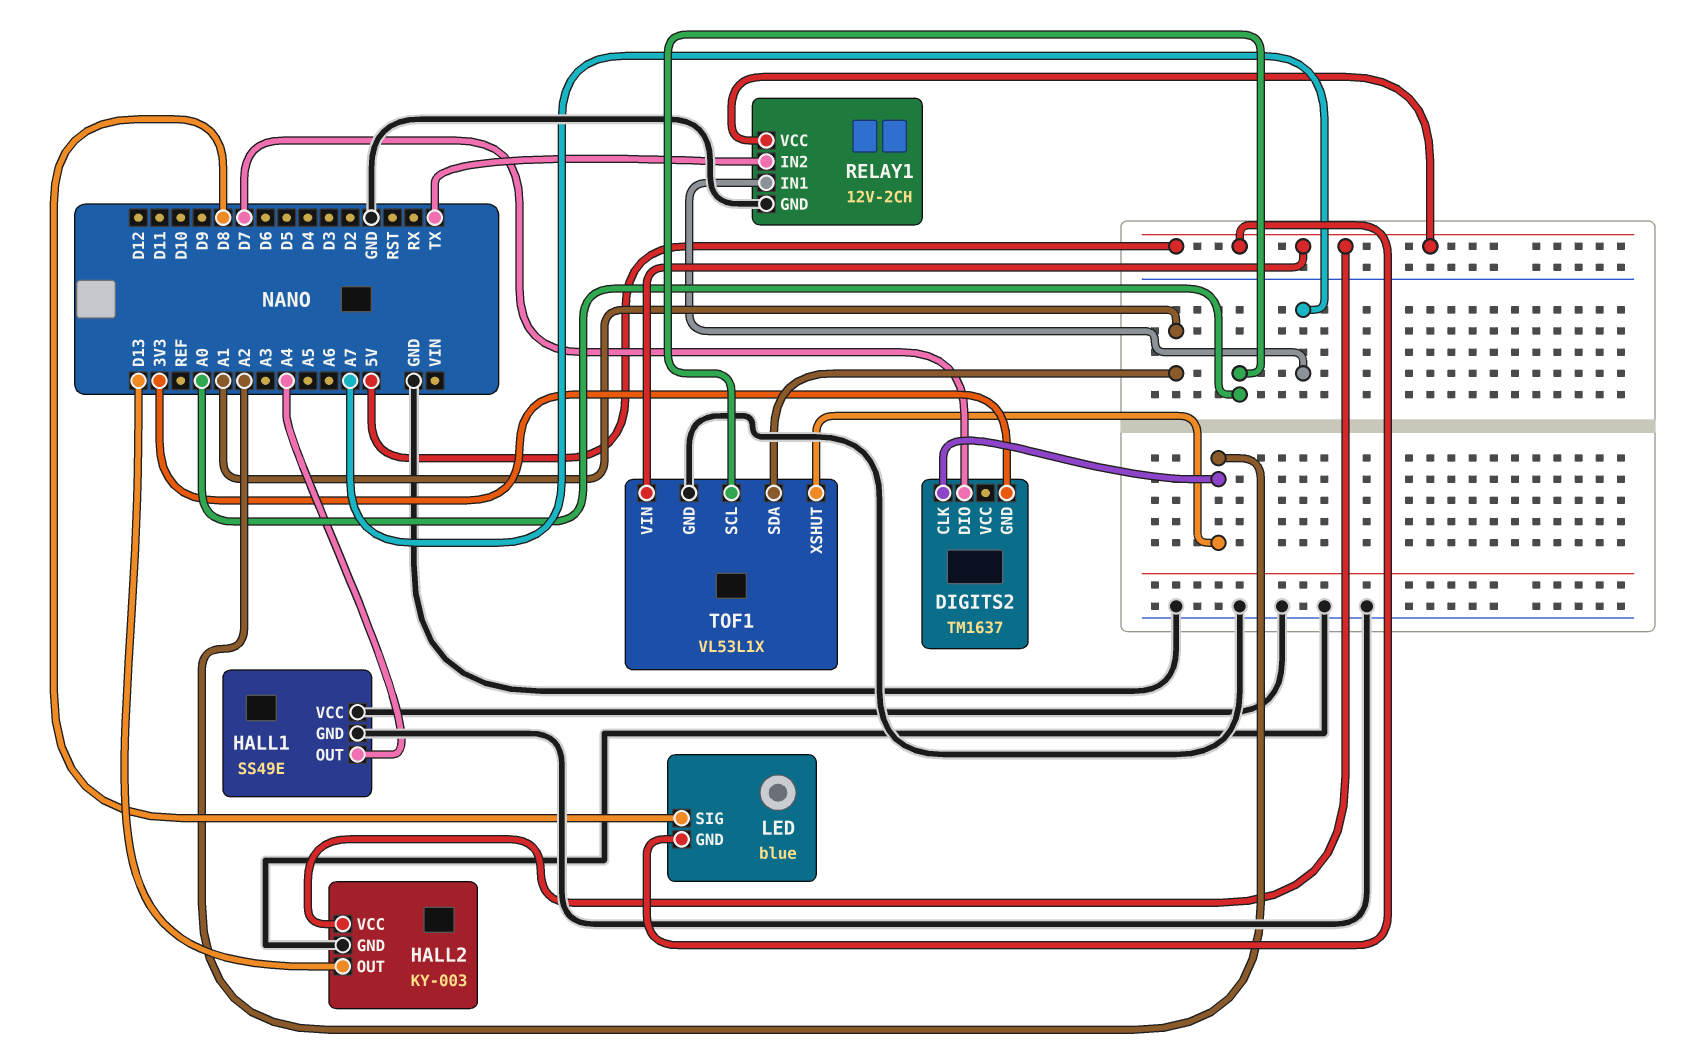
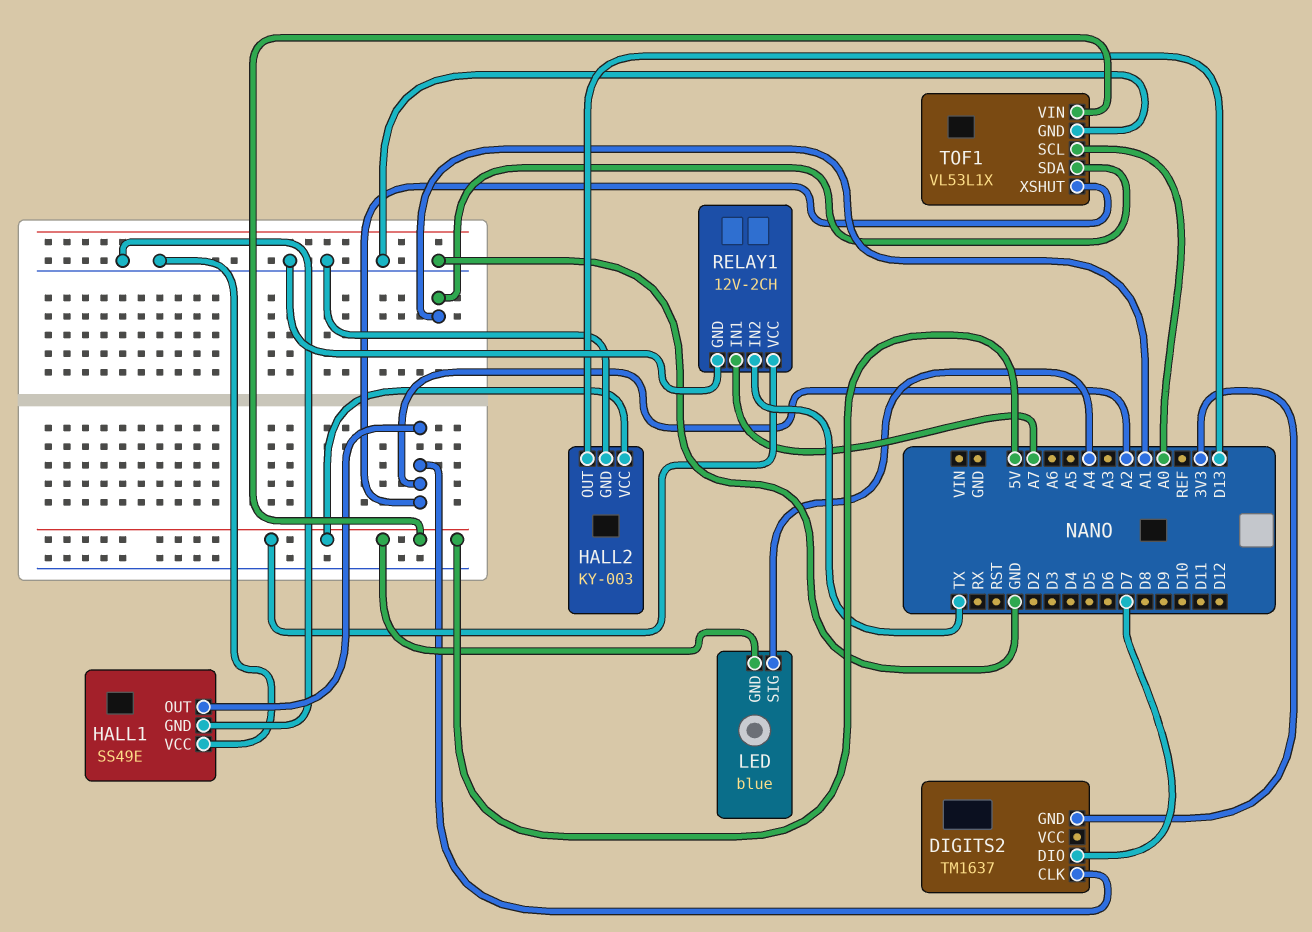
HALL1 pin OUT: A4 -> A2
LED pin SIG: D8 -> A4

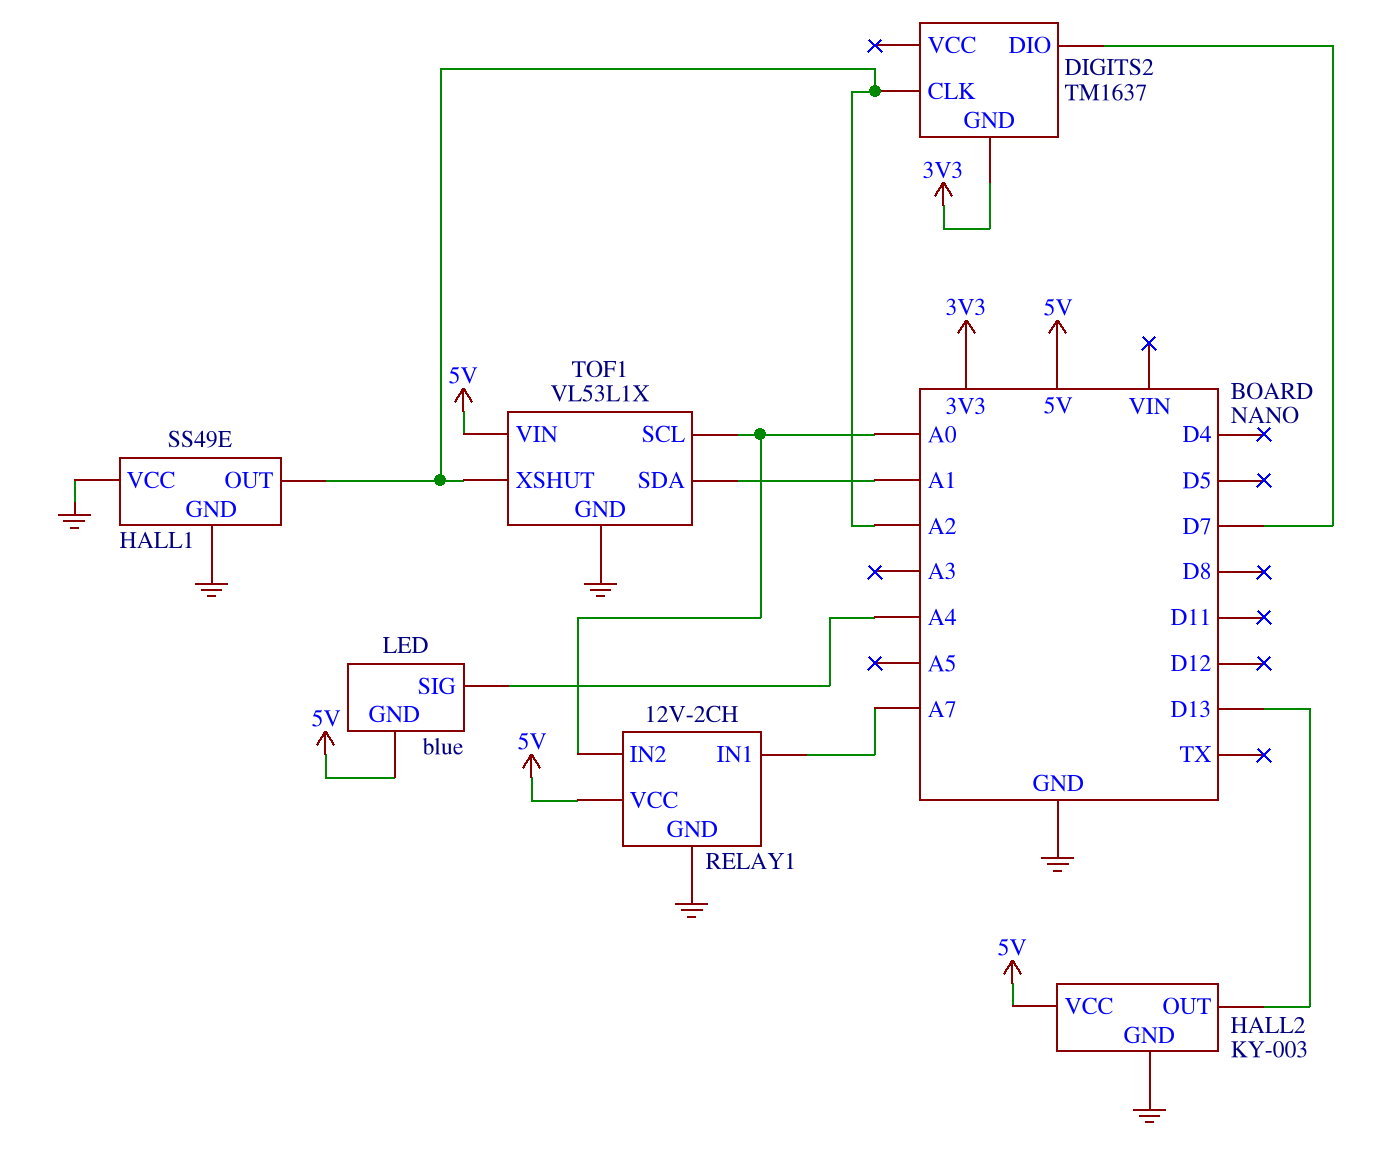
RELAY1 pin IN2: TX -> A0

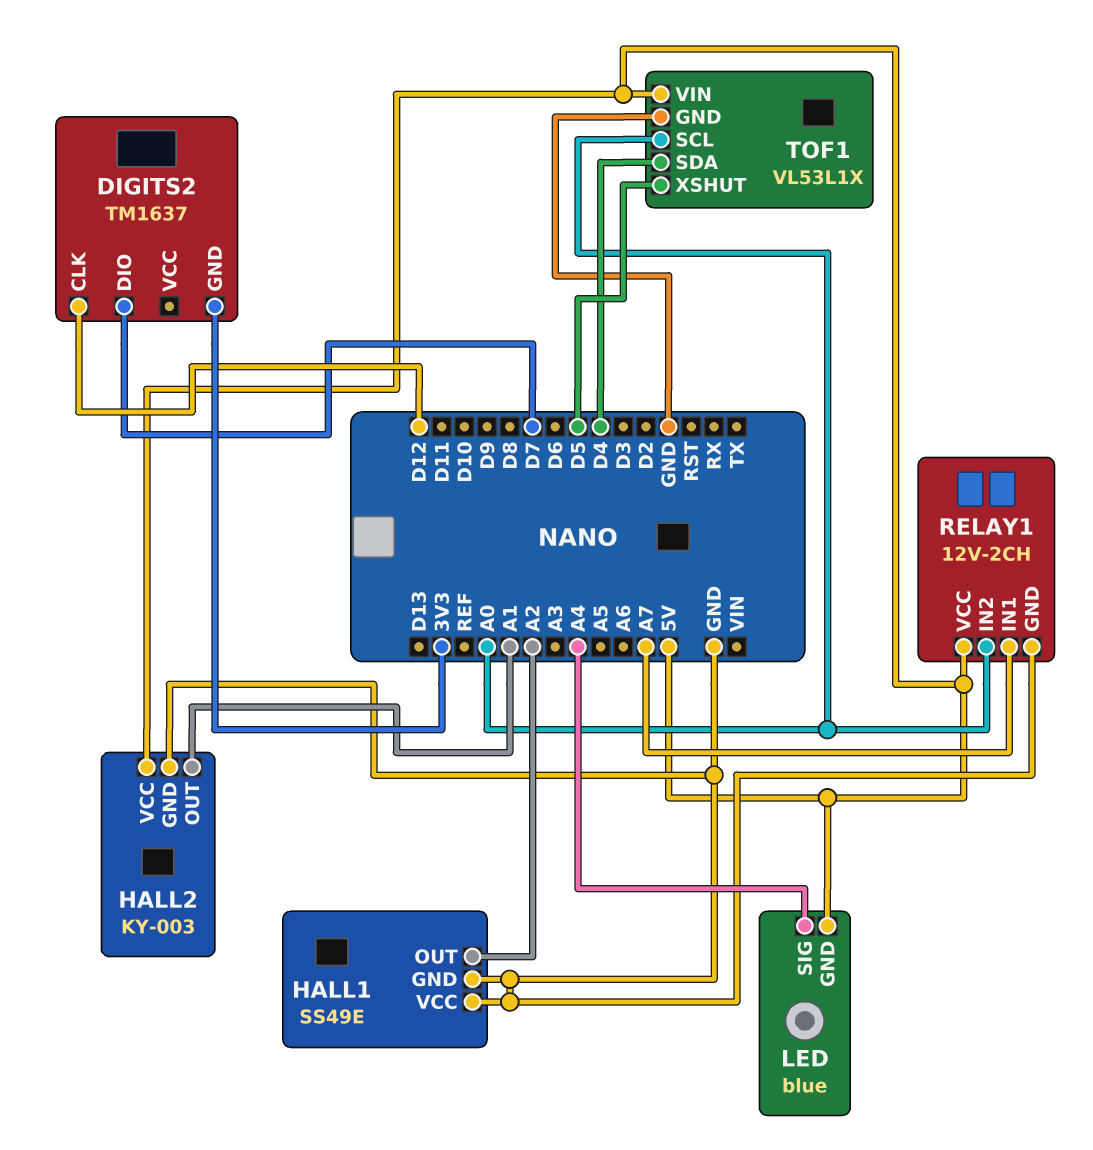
DIGITS2 pin CLK: A2 -> D12
HALL2 pin OUT: D13 -> A1
TOF1 pin SDA: A1 -> D4
TOF1 pin XSHUT: A2 -> D5

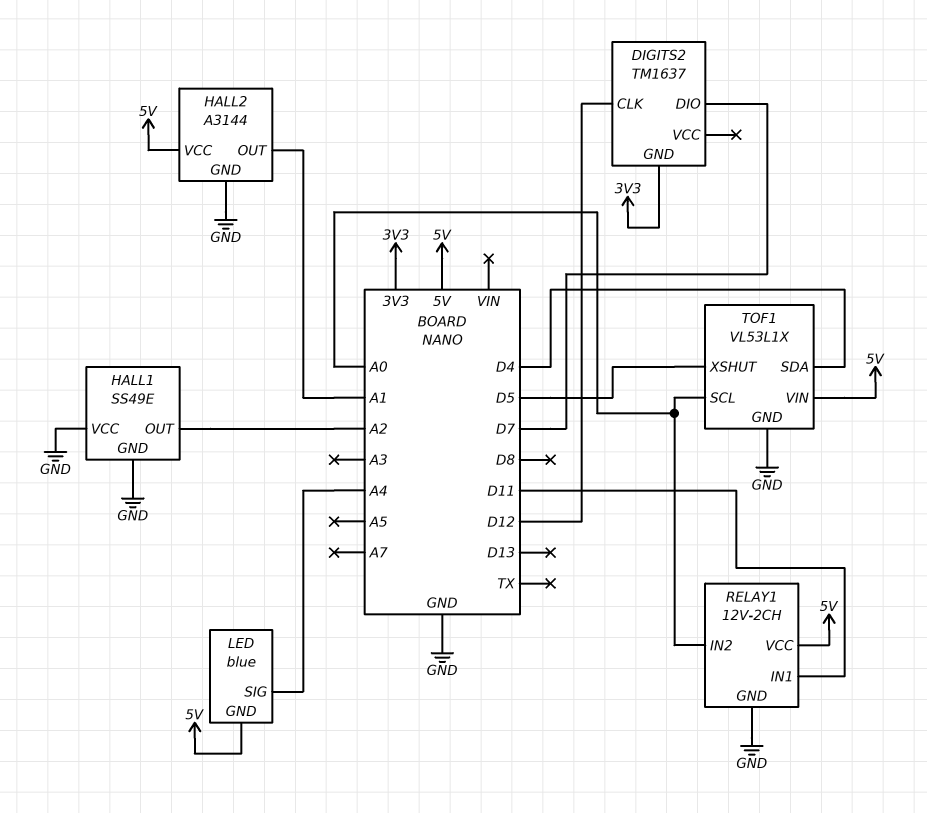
HALL2: KY-003 -> A3144
RELAY1 pin IN1: A7 -> D11

